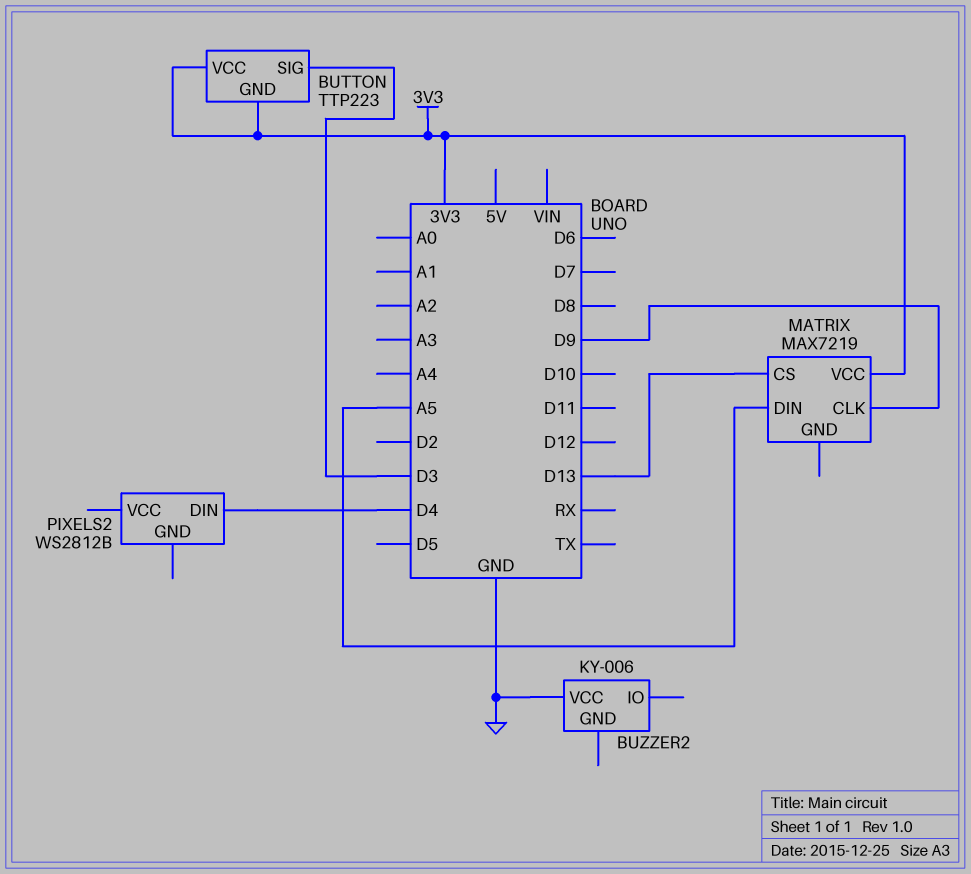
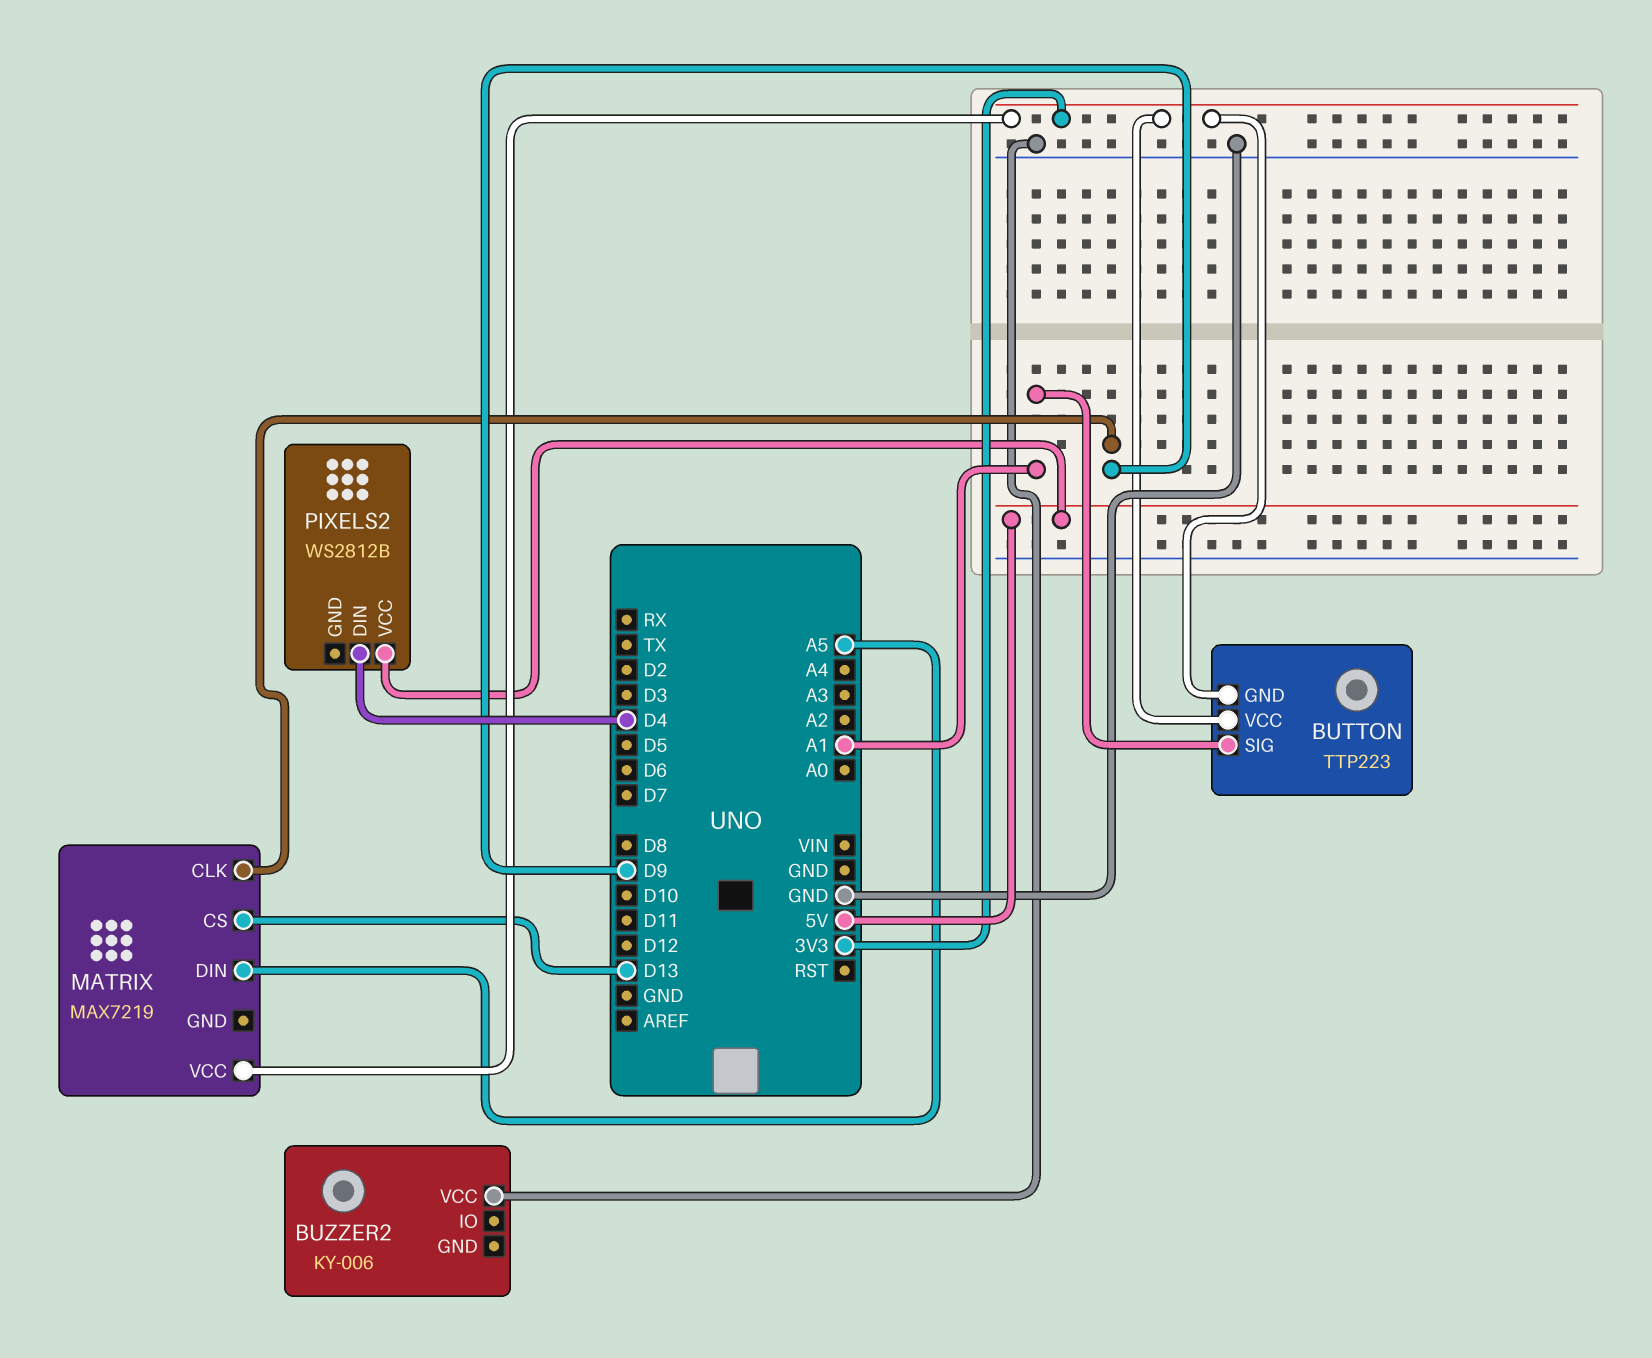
BUTTON pin SIG: D3 -> A1
PIXELS2 pin VCC: none -> 5V

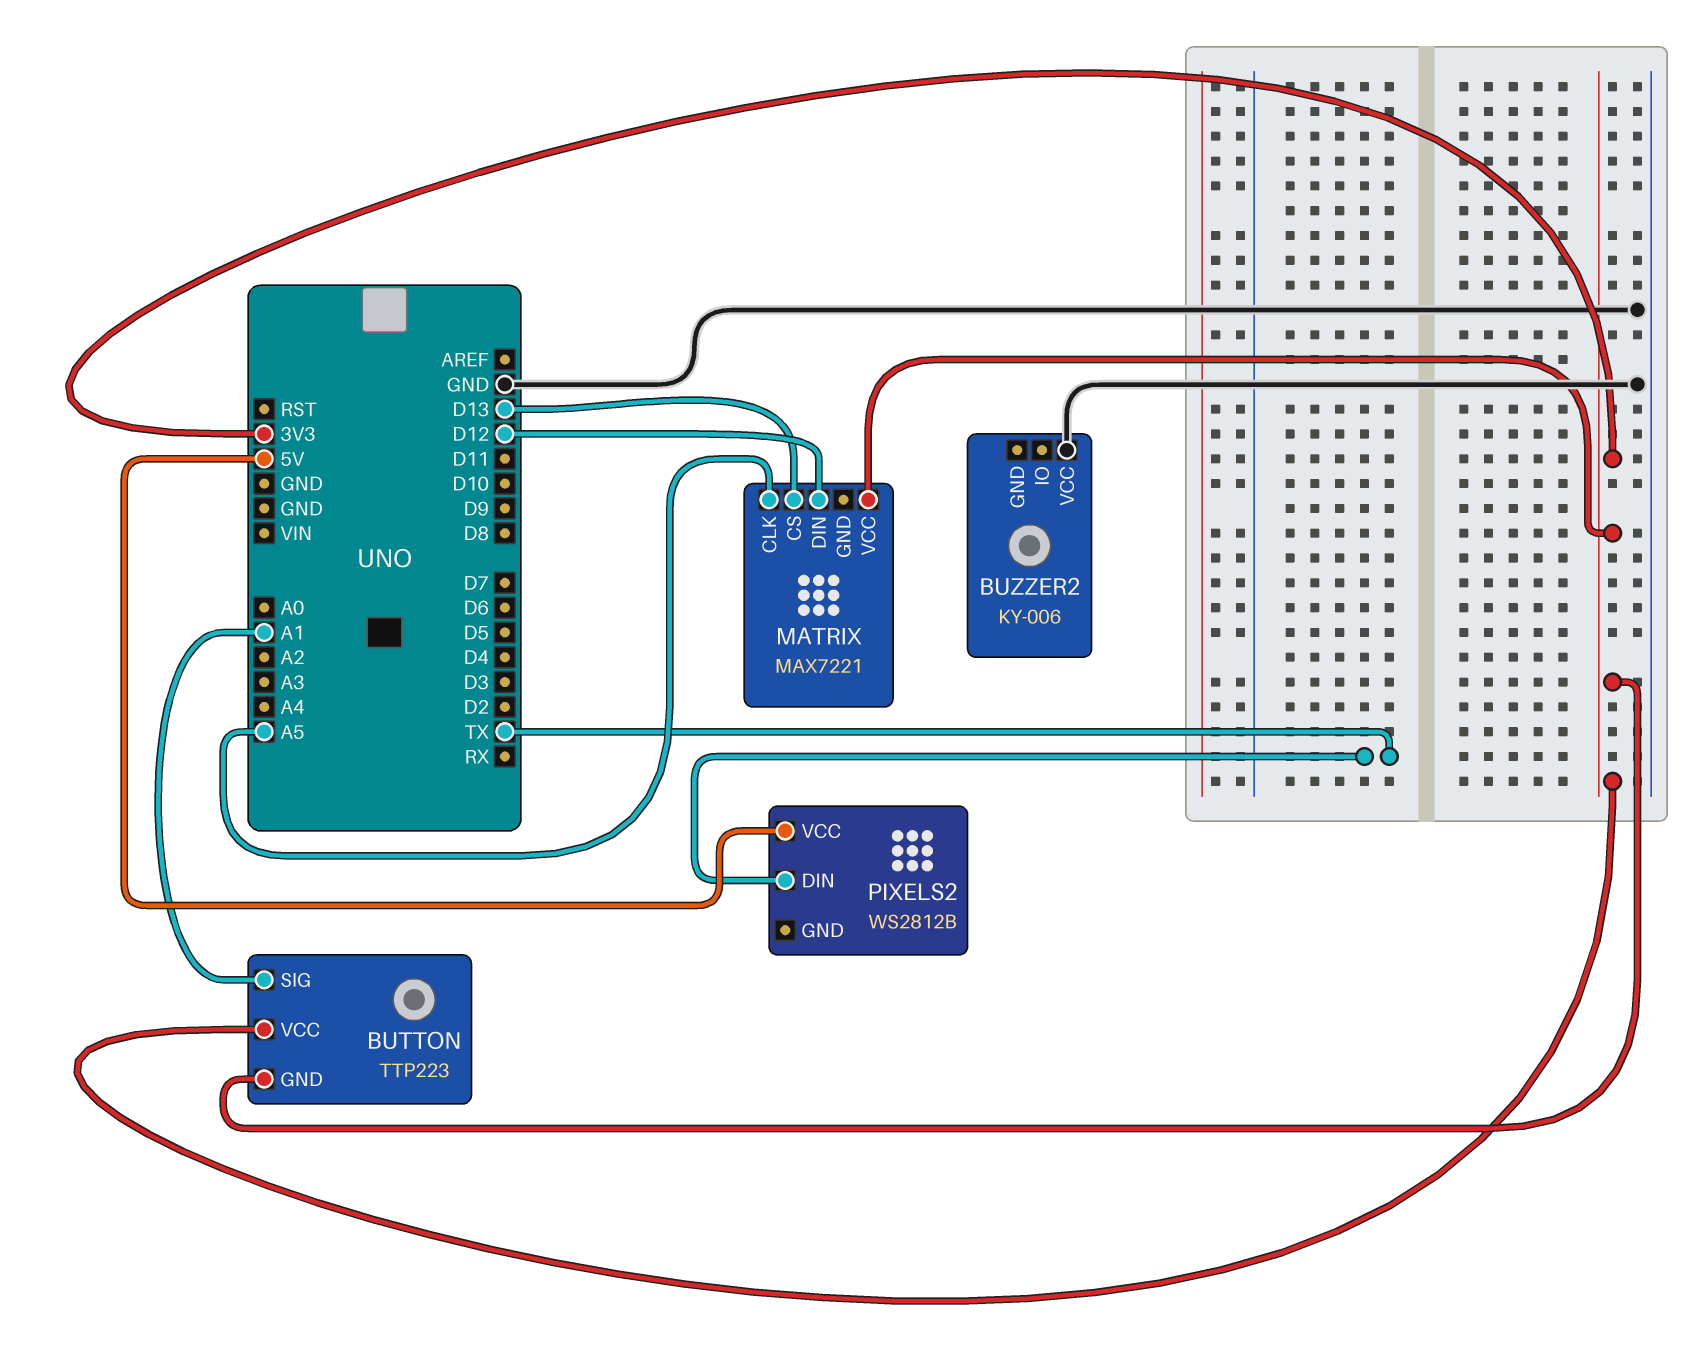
MATRIX: MAX7219 -> MAX7221
MATRIX pin CLK: D9 -> A5
MATRIX pin DIN: A5 -> D12
PIXELS2 pin DIN: D4 -> TX

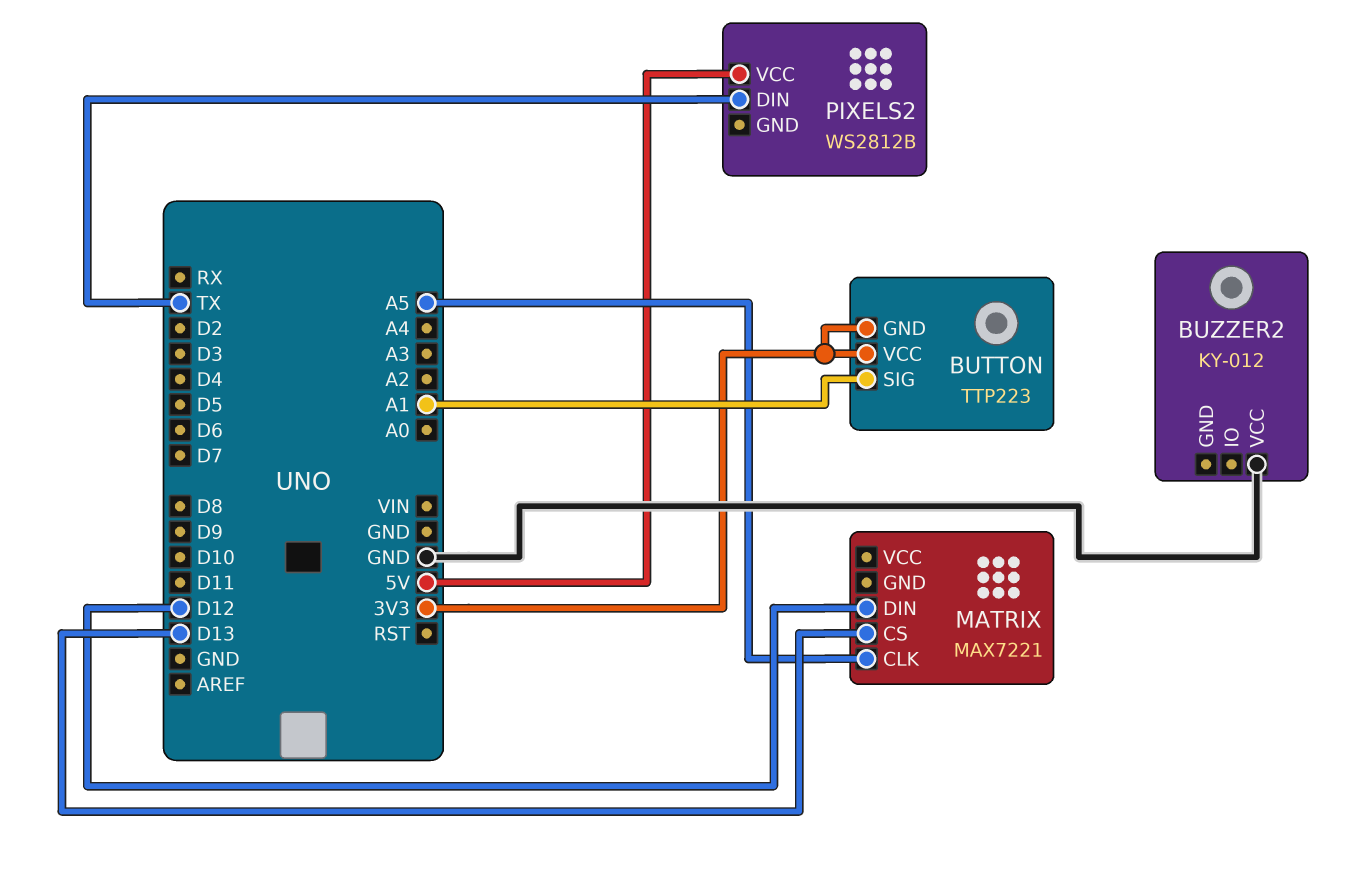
BUZZER2: KY-006 -> KY-012
MATRIX pin VCC: 3V3 -> none

